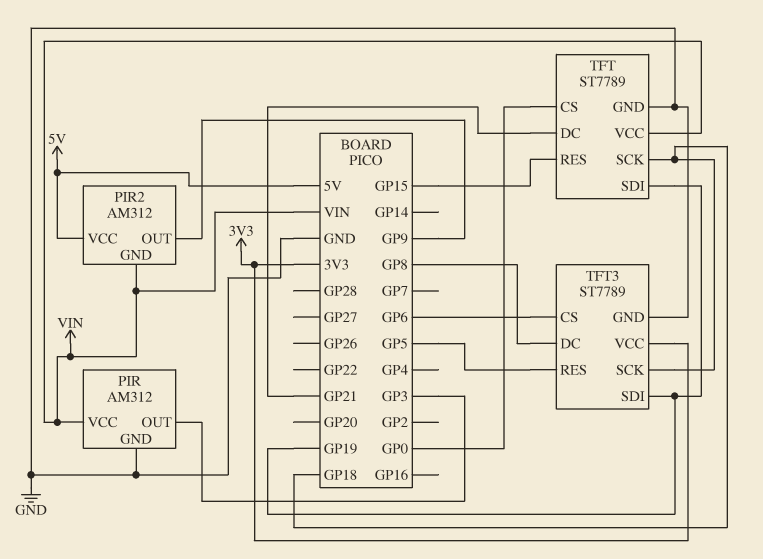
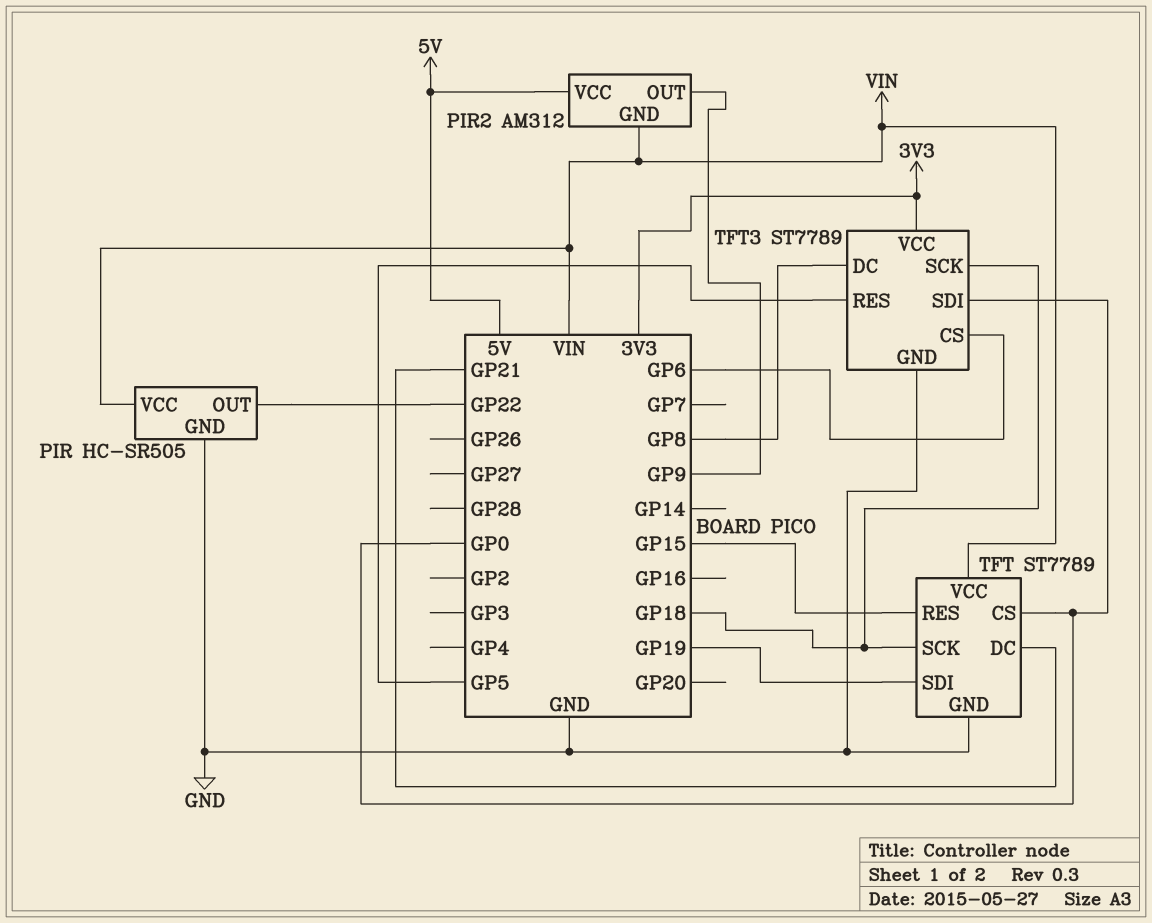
PIR: AM312 -> HC-SR505
PIR pin OUT: GP3 -> GP22
TFT3 pin SDI: GP19 -> GP0

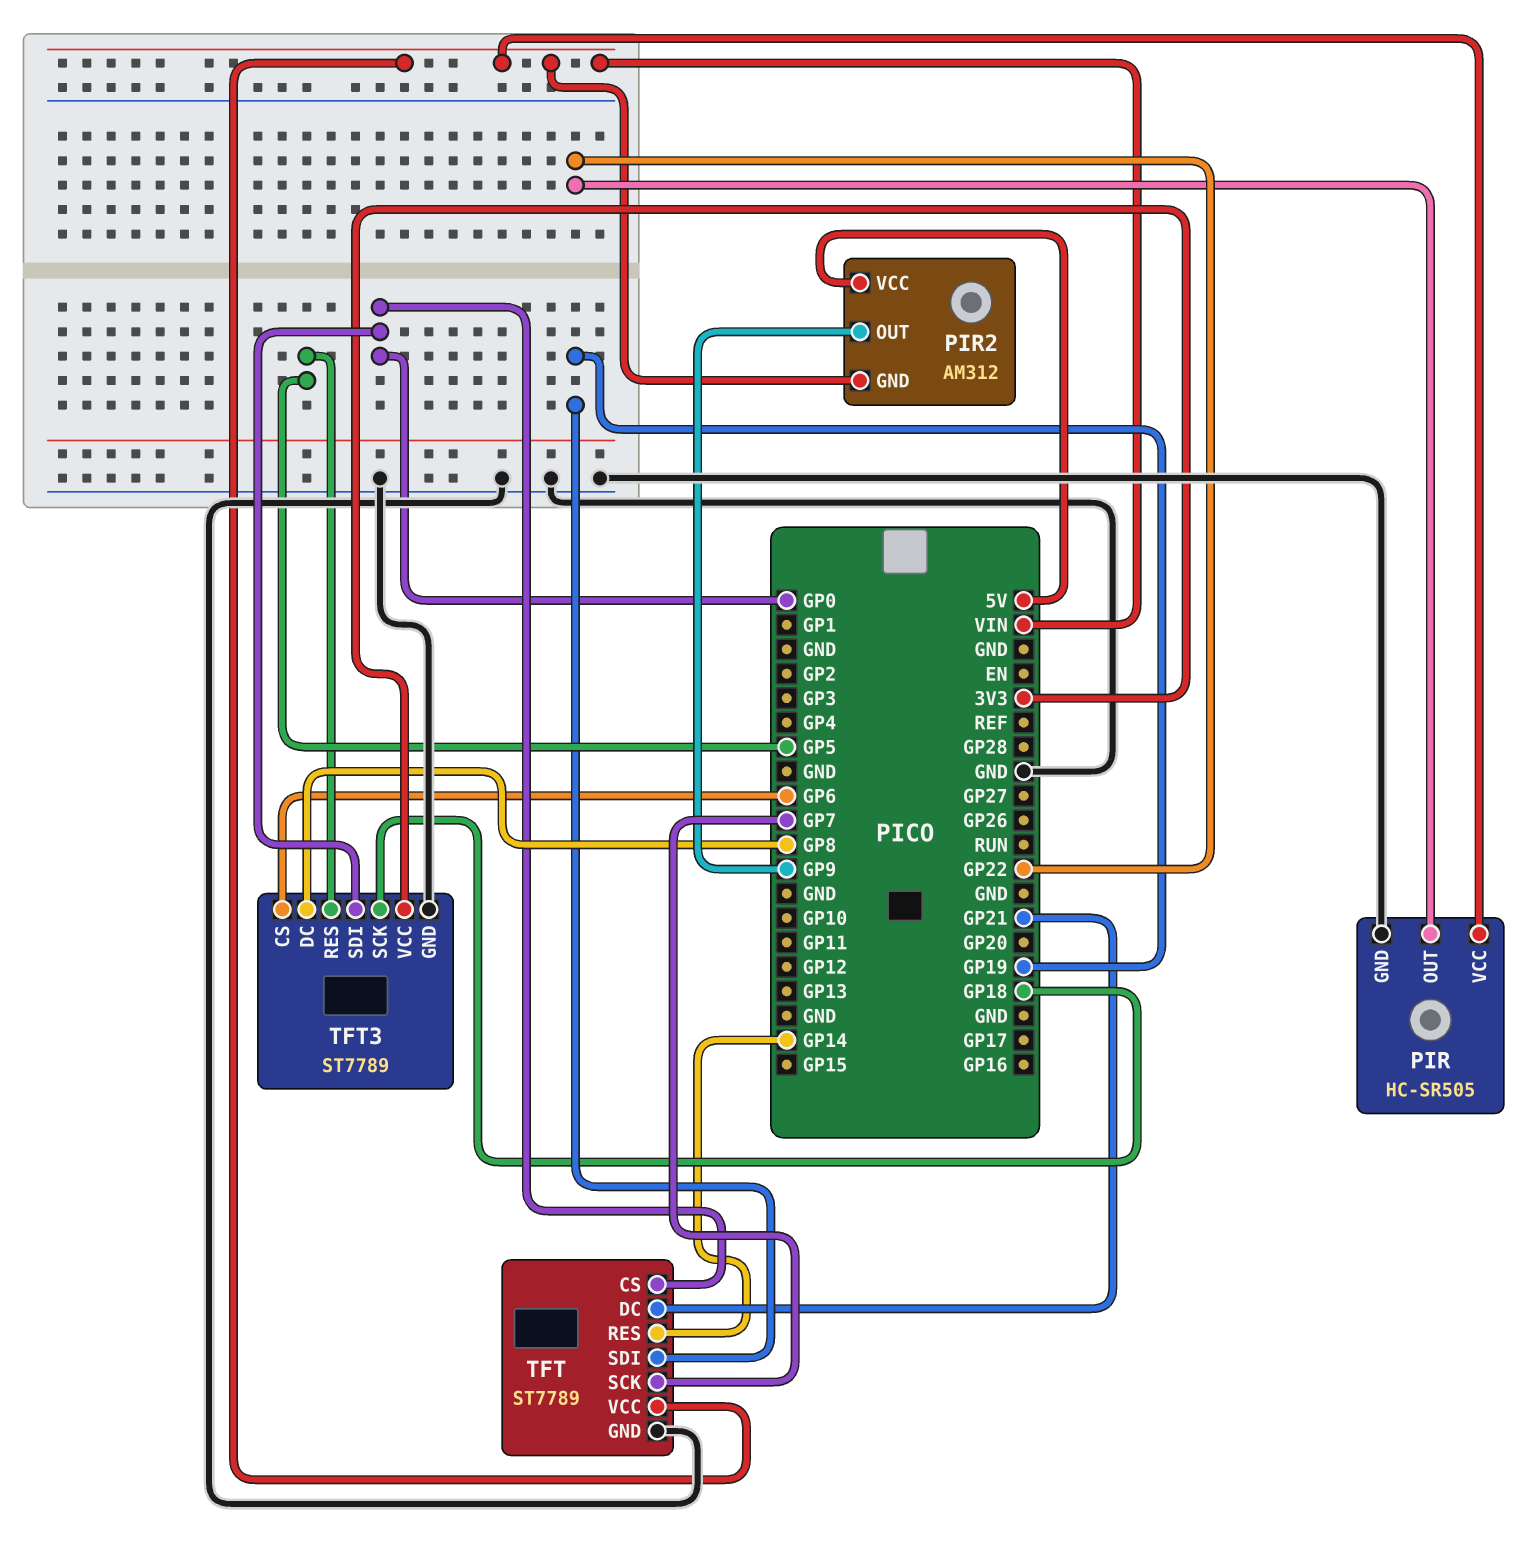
TFT pin RES: GP15 -> GP14
TFT pin SCK: GP18 -> GP7

